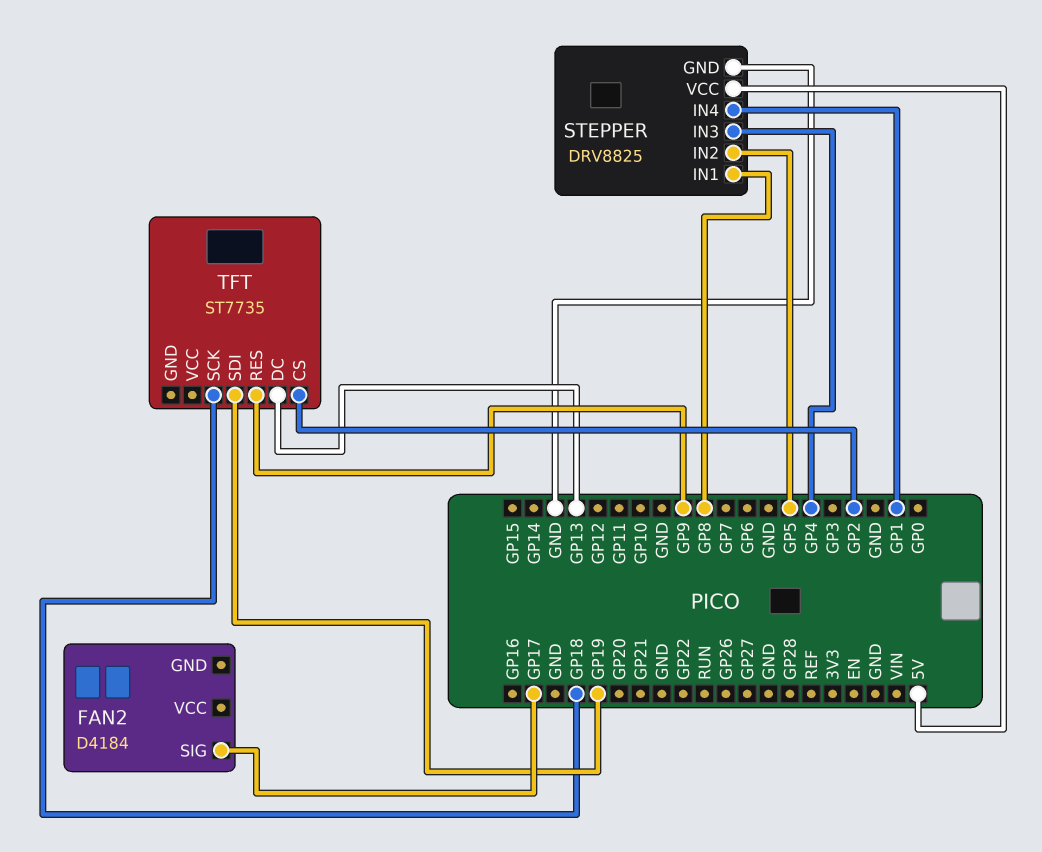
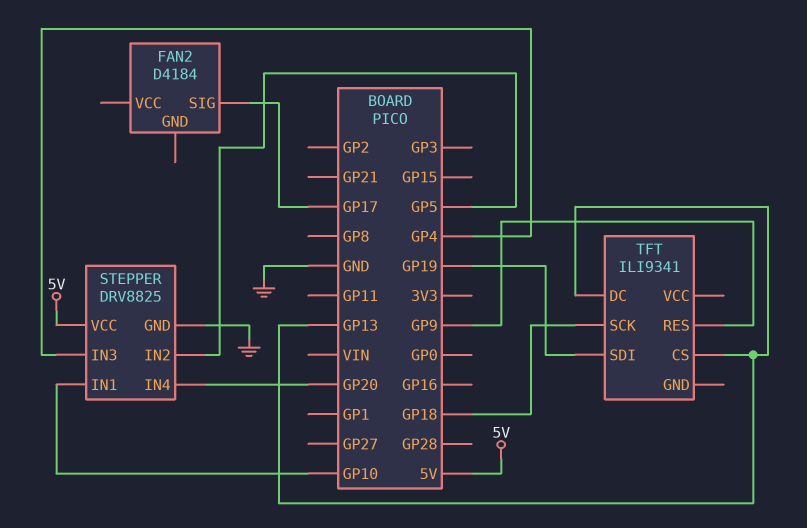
STEPPER pin IN1: GP8 -> GP10
STEPPER pin IN4: GP1 -> GP20
TFT: ST7735 -> ILI9341
TFT pin CS: GP2 -> GP13

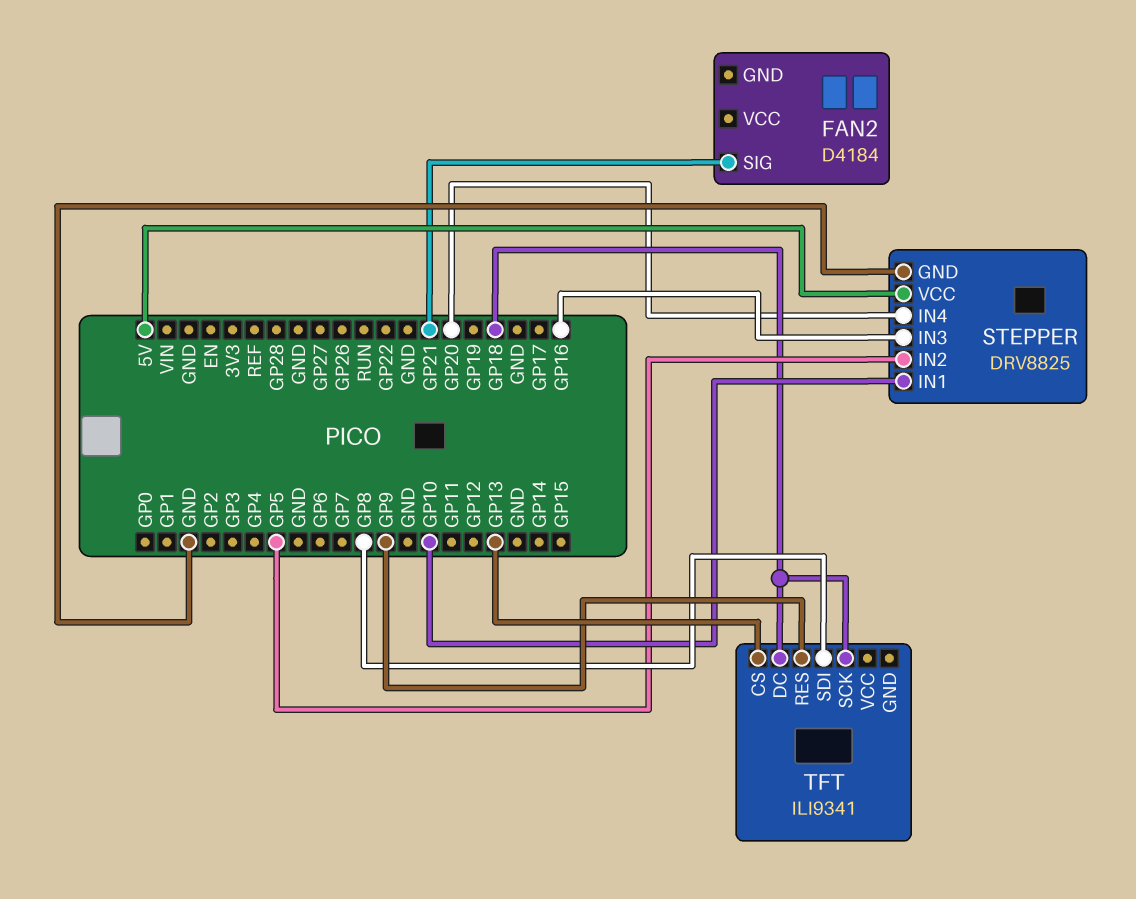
FAN2 pin SIG: GP17 -> GP21
STEPPER pin IN3: GP4 -> GP16
TFT pin DC: GP13 -> GP18
TFT pin SDI: GP19 -> GP8

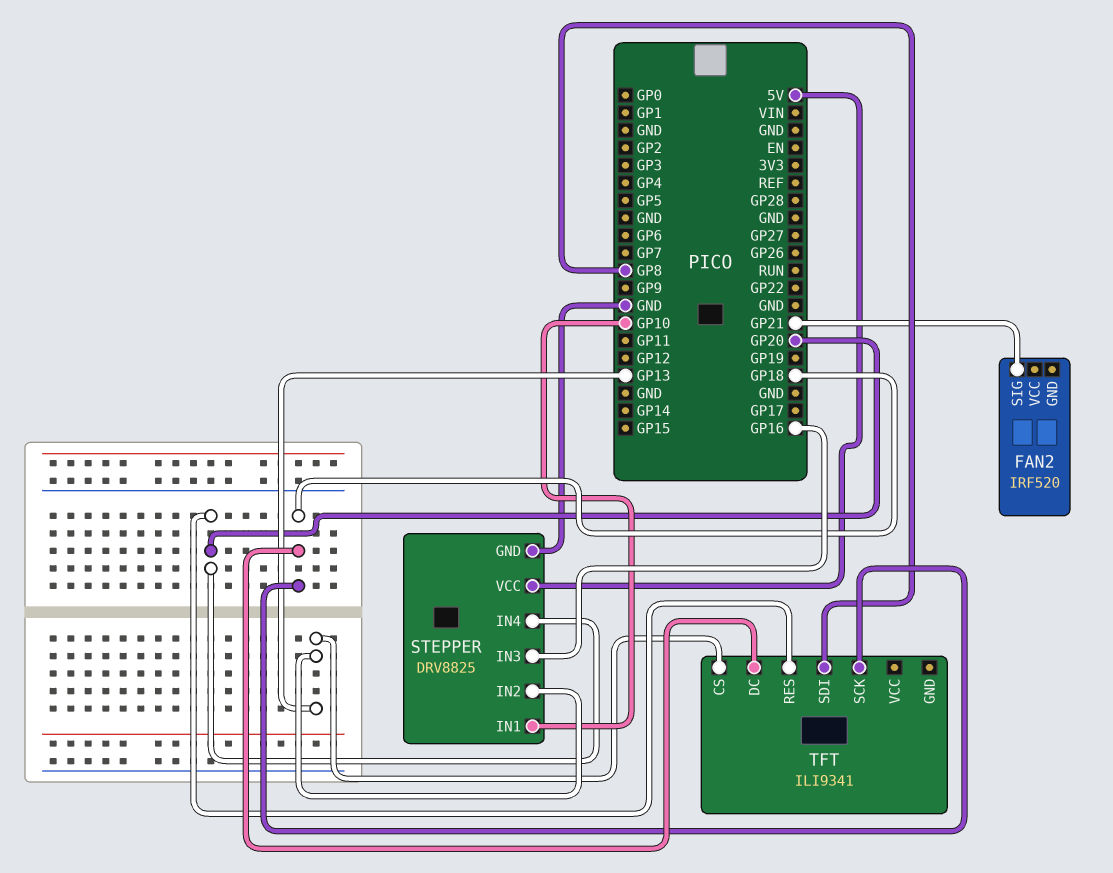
FAN2: D4184 -> IRF520
STEPPER pin IN2: GP5 -> GP13
TFT pin RES: GP9 -> GP20

